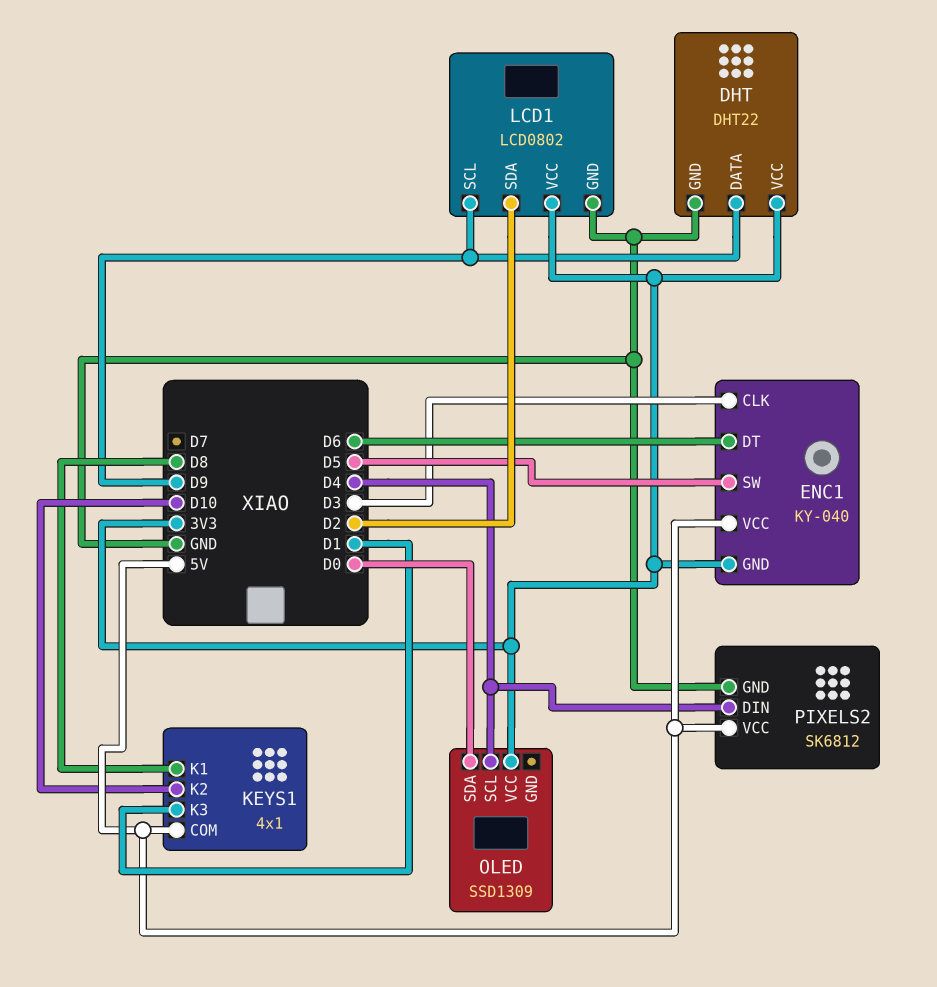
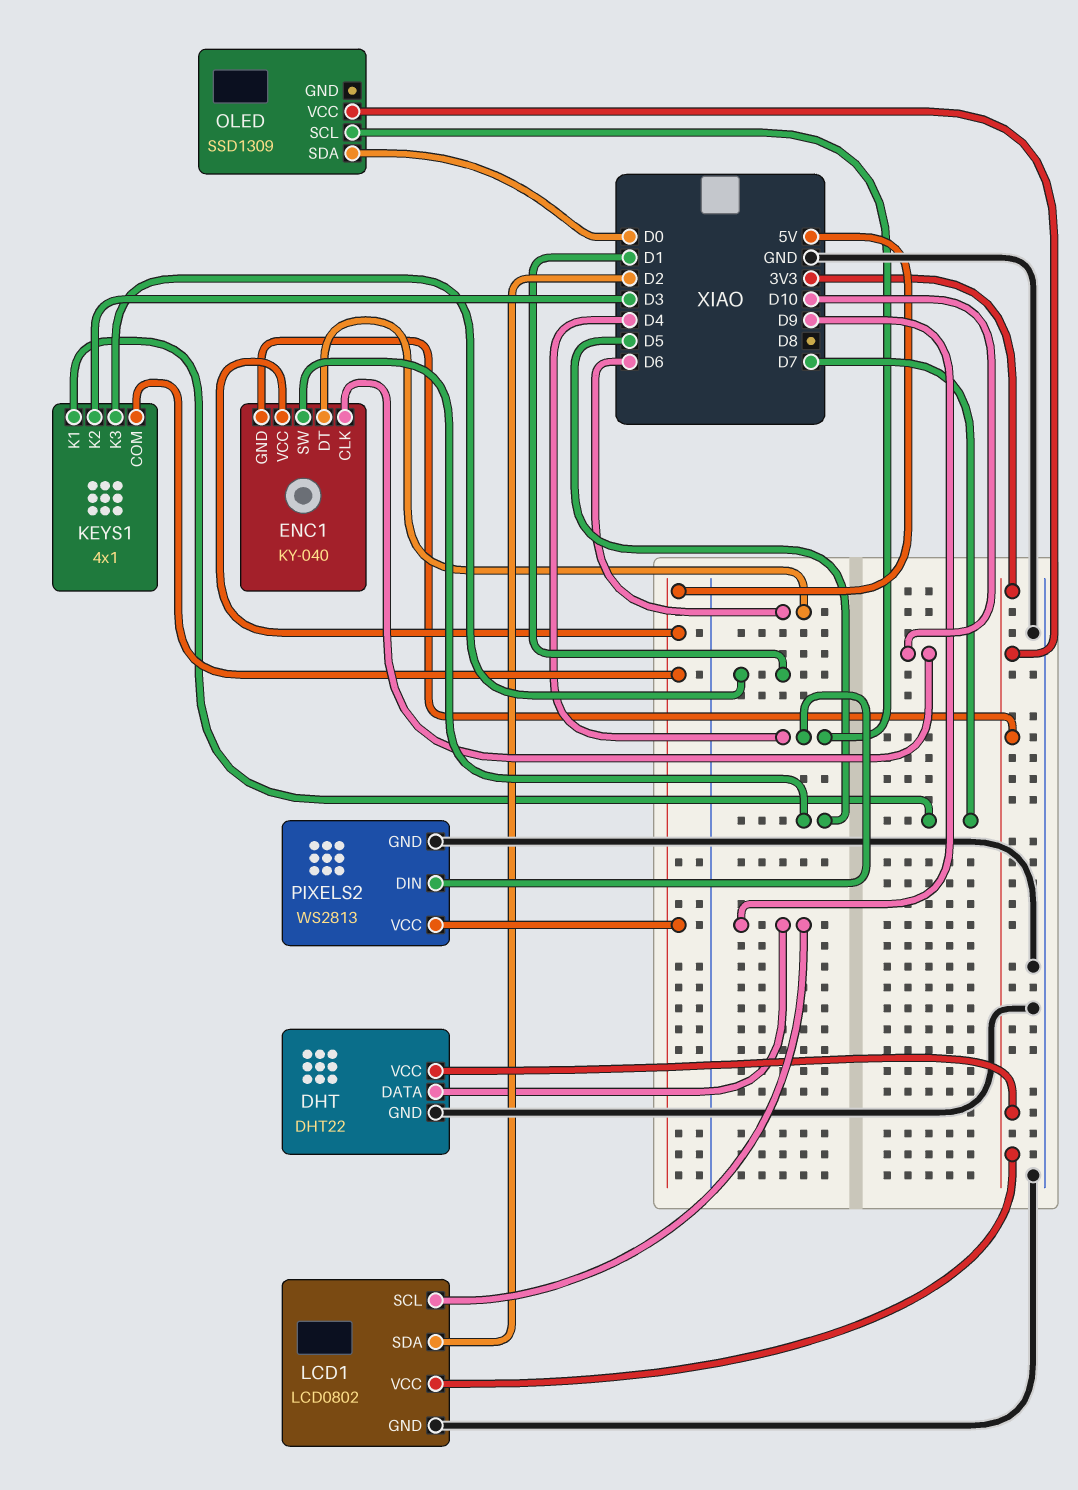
ENC1 pin CLK: D3 -> D10
KEYS1 pin K1: D8 -> D7
KEYS1 pin K2: D10 -> D3
PIXELS2: SK6812 -> WS2813

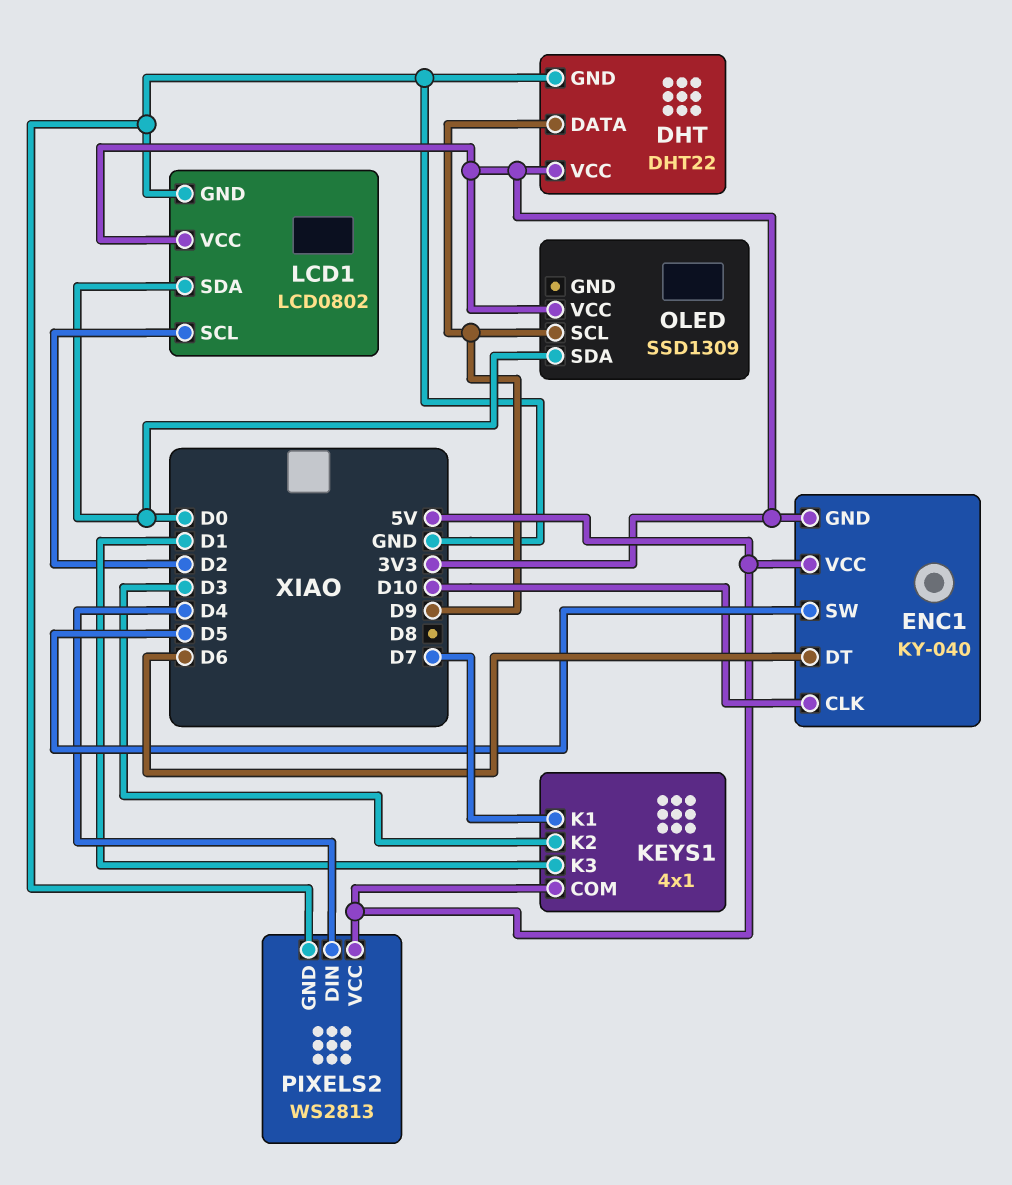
LCD1 pin SCL: D9 -> D2
LCD1 pin SDA: D2 -> D0
OLED pin SCL: D4 -> D9

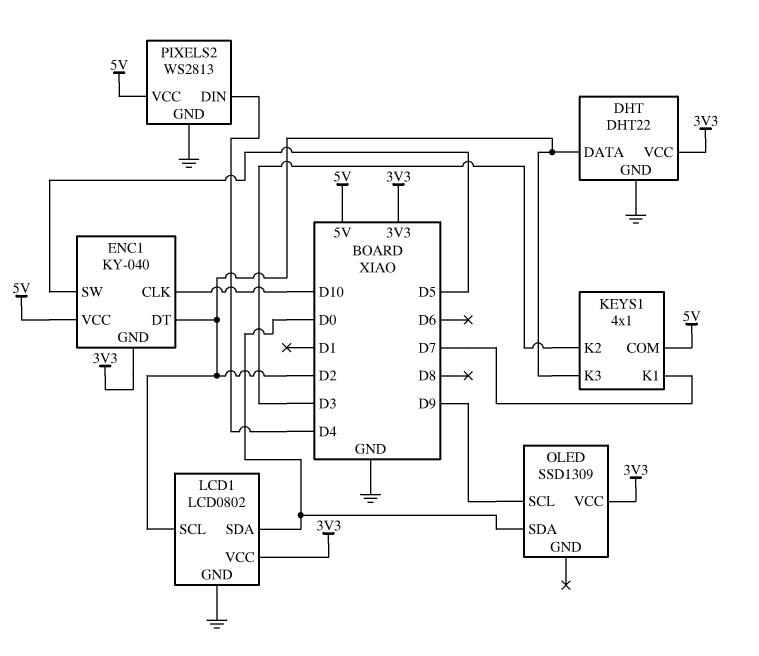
DHT pin DATA: D9 -> D2
ENC1 pin DT: D6 -> D2
KEYS1 pin K3: D1 -> D2

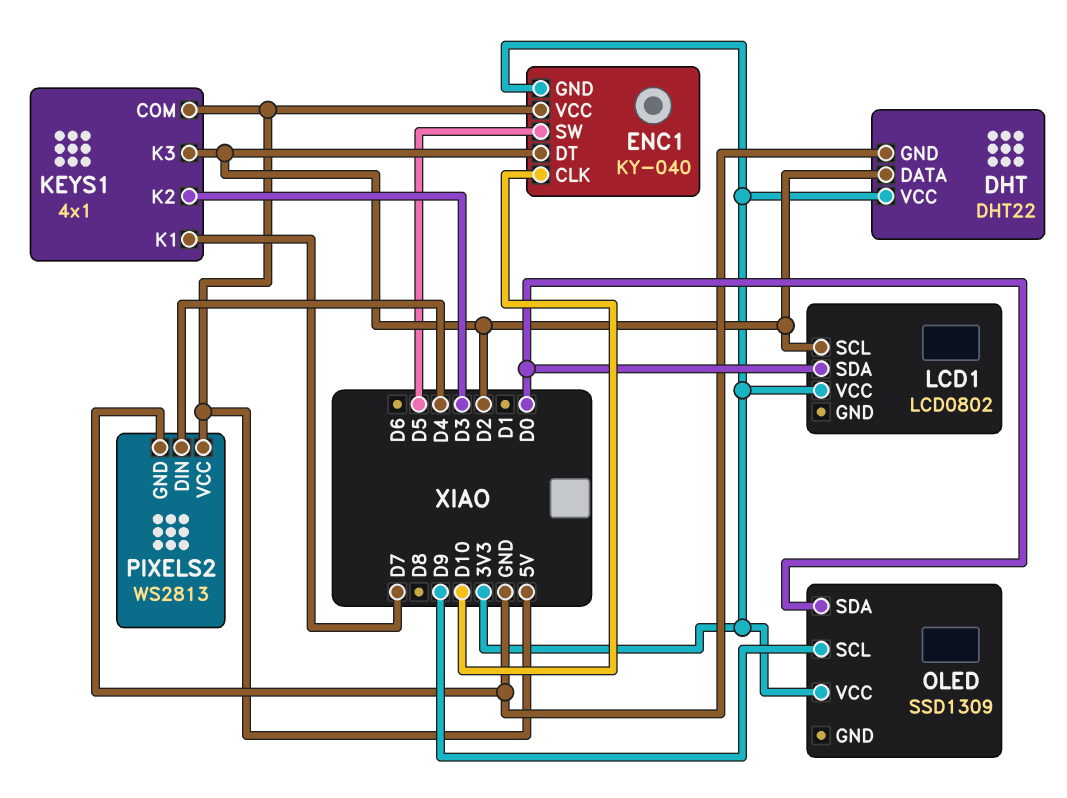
LCD1 pin GND: GND -> none

